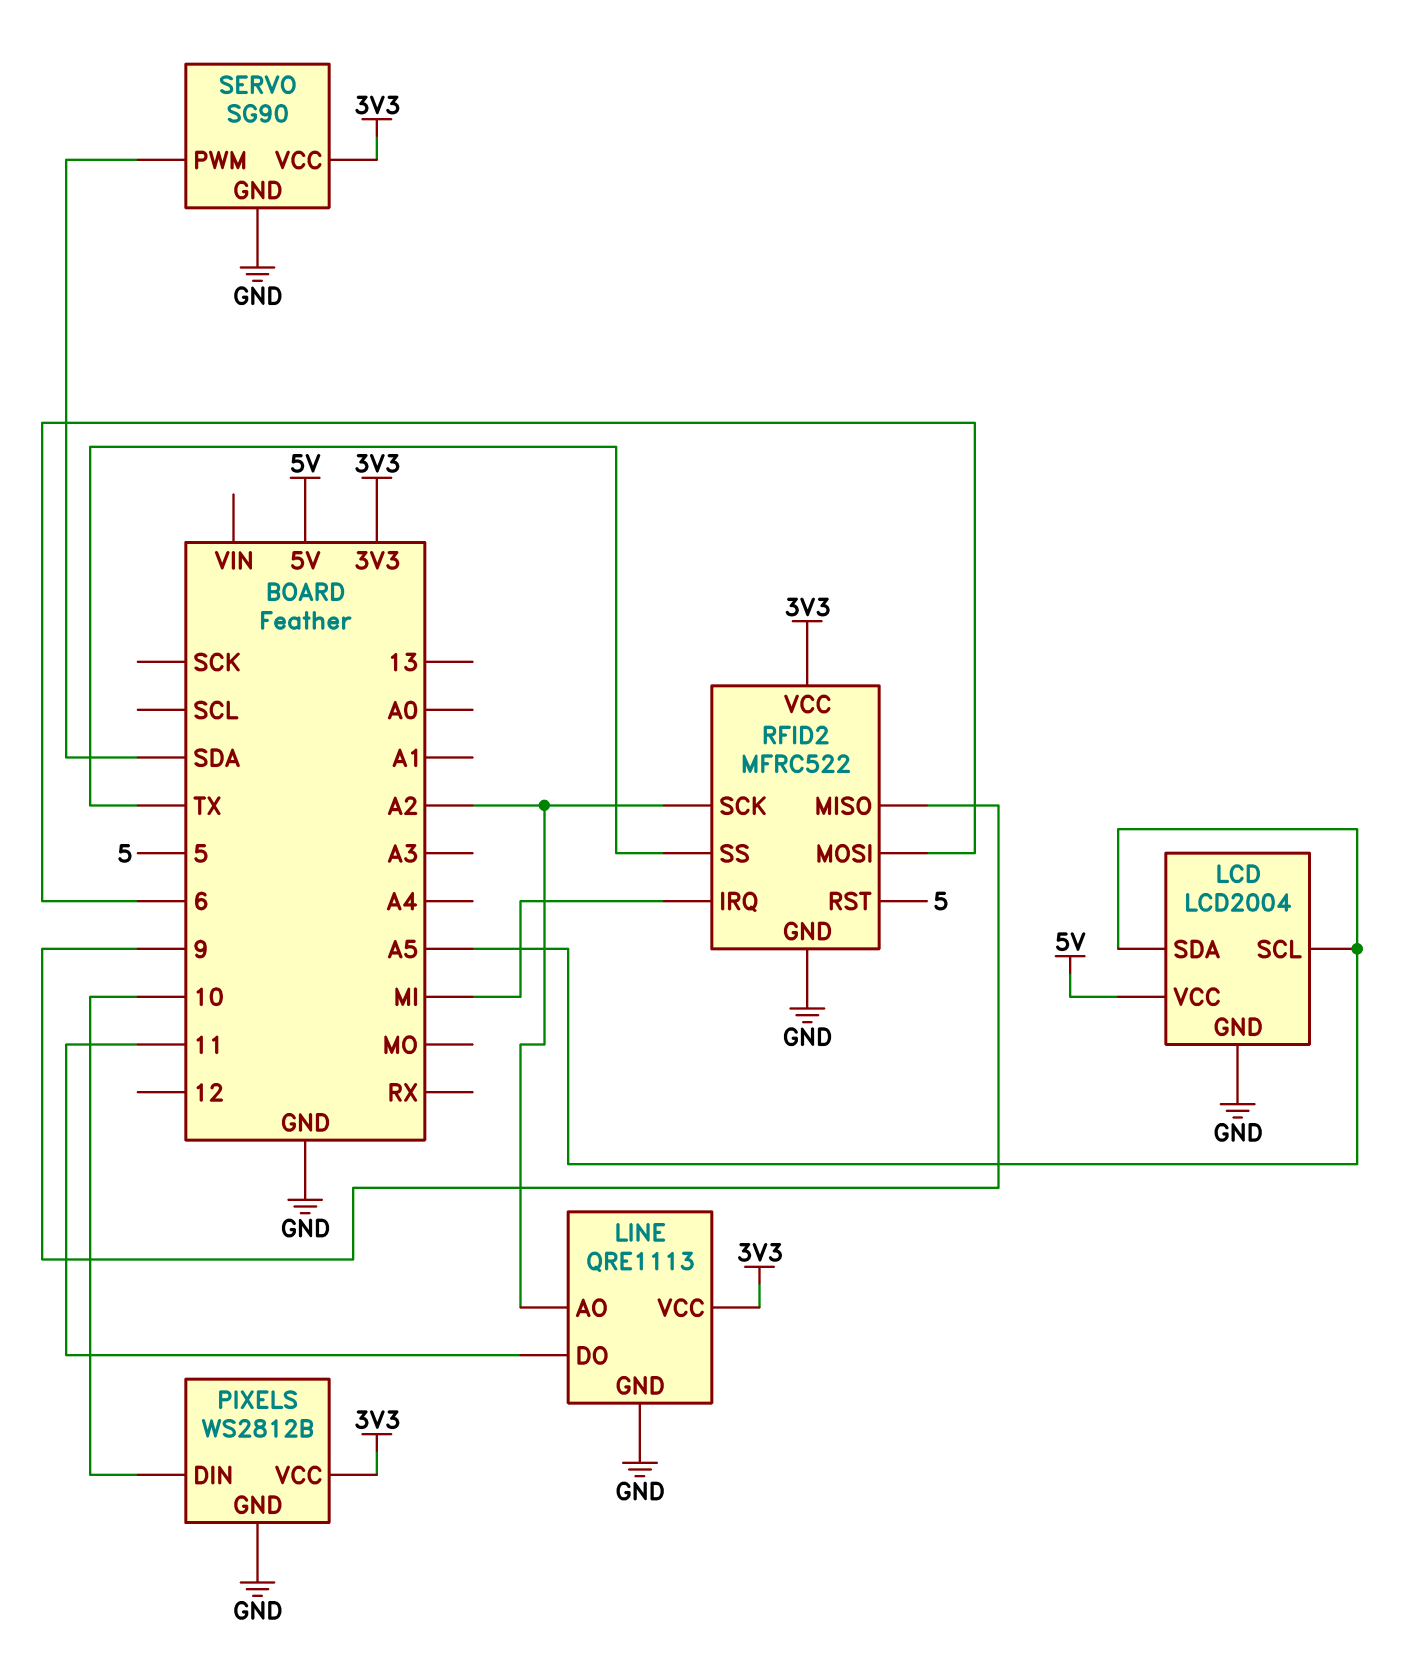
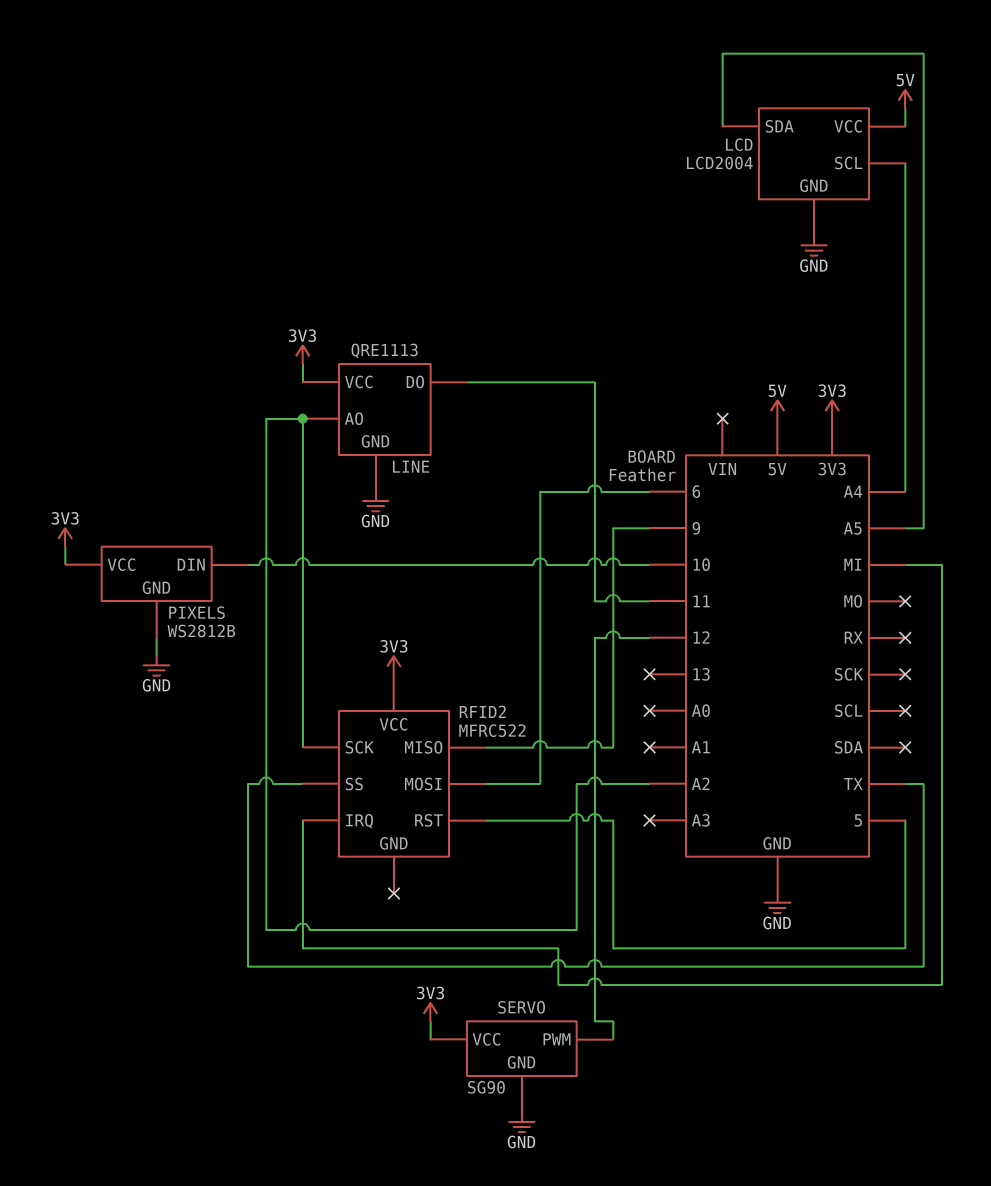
LCD pin SCL: A5 -> A4
RFID2 pin GND: GND -> none
SERVO pin PWM: SDA -> 12

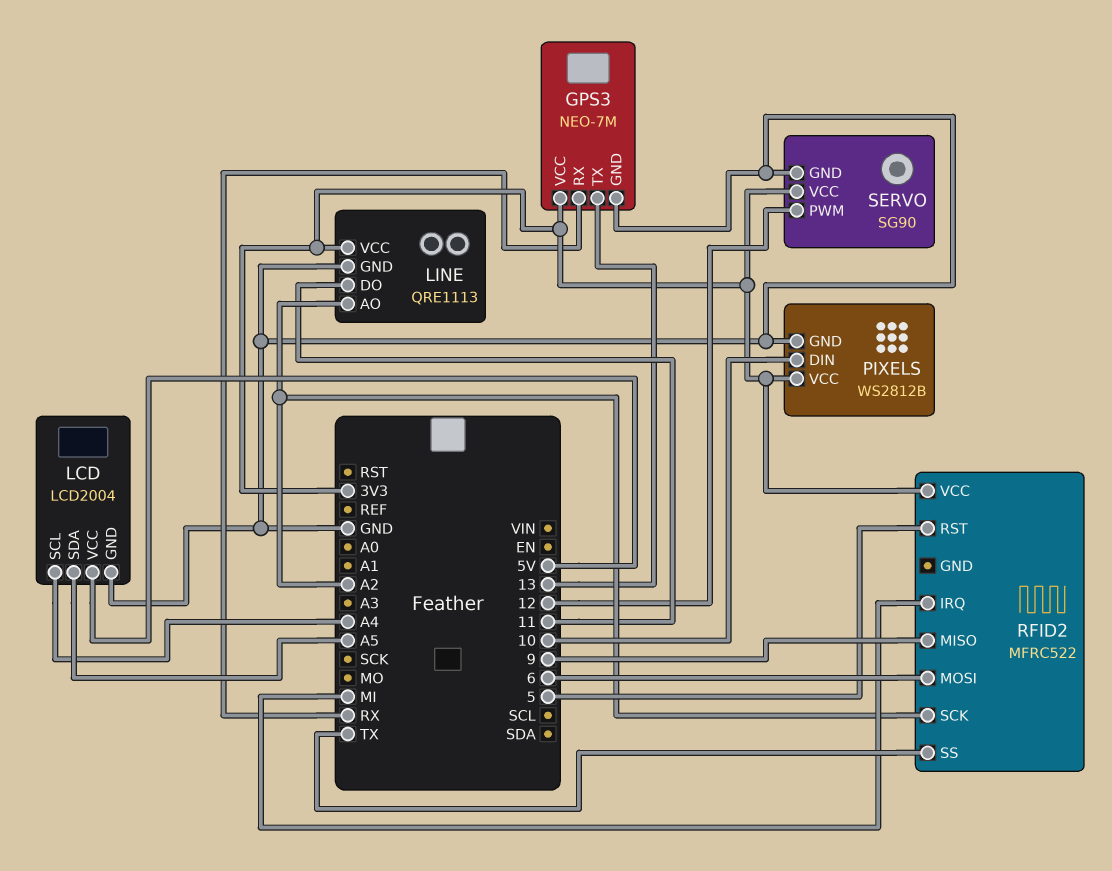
GPS3: none -> NEO-7M
GPS3 pin GND: none -> GND
GPS3 pin RX: none -> RX
GPS3 pin TX: none -> 13
GPS3 pin VCC: none -> 3V3

